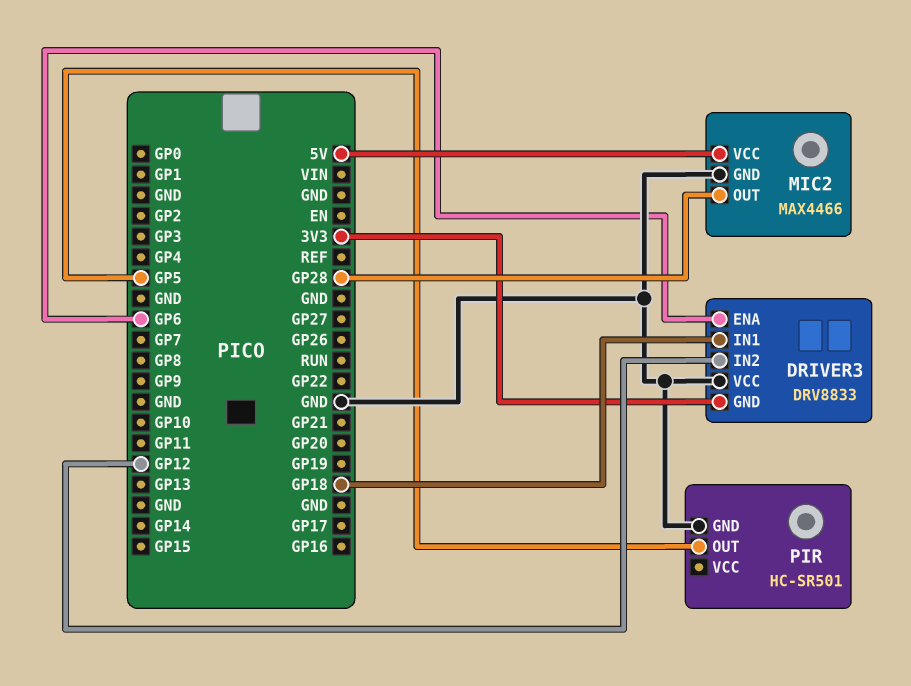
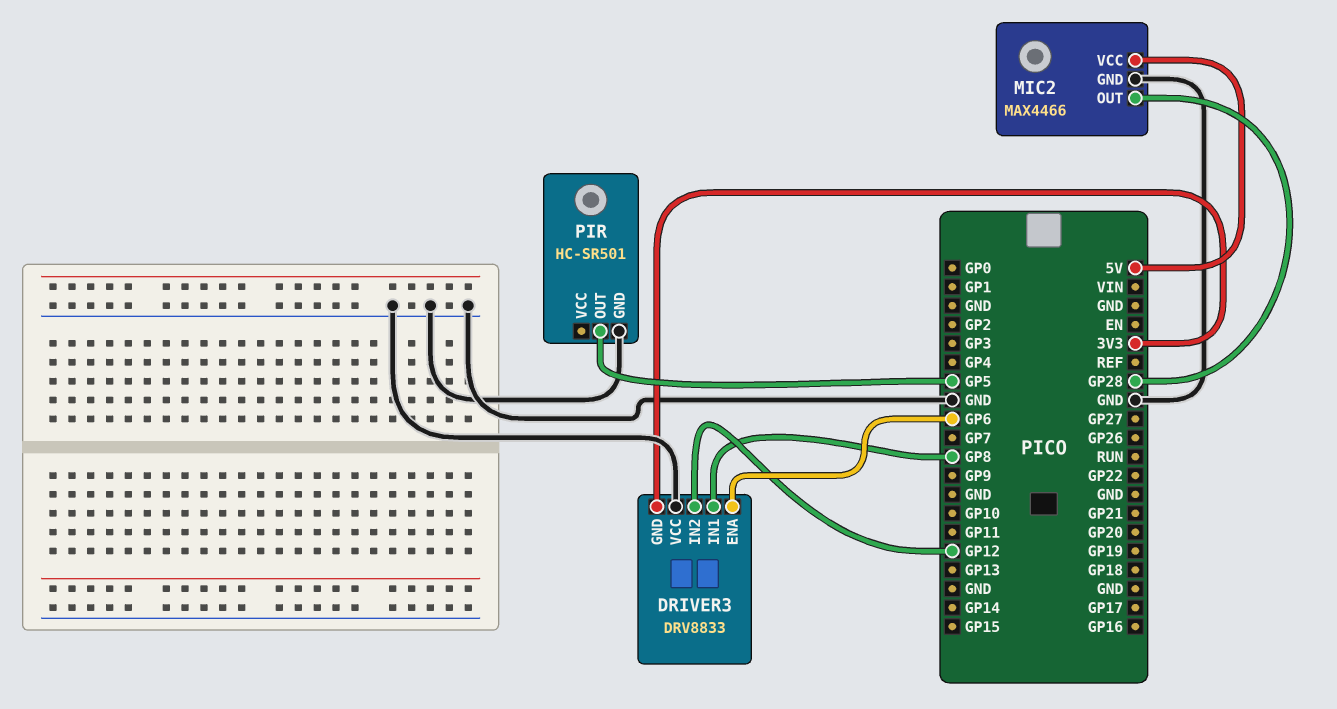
DRIVER3 pin IN1: GP18 -> GP8

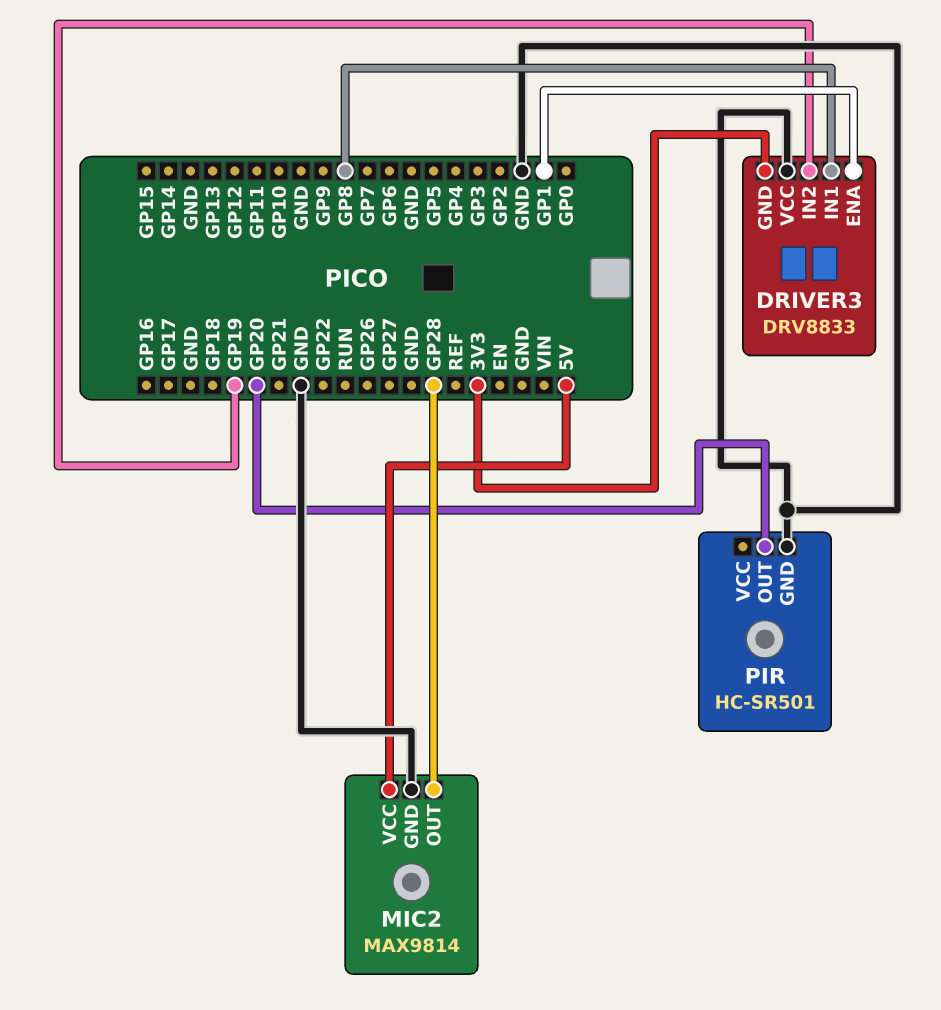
DRIVER3 pin ENA: GP6 -> GP1
DRIVER3 pin IN2: GP12 -> GP19
MIC2: MAX4466 -> MAX9814
PIR pin OUT: GP5 -> GP20

